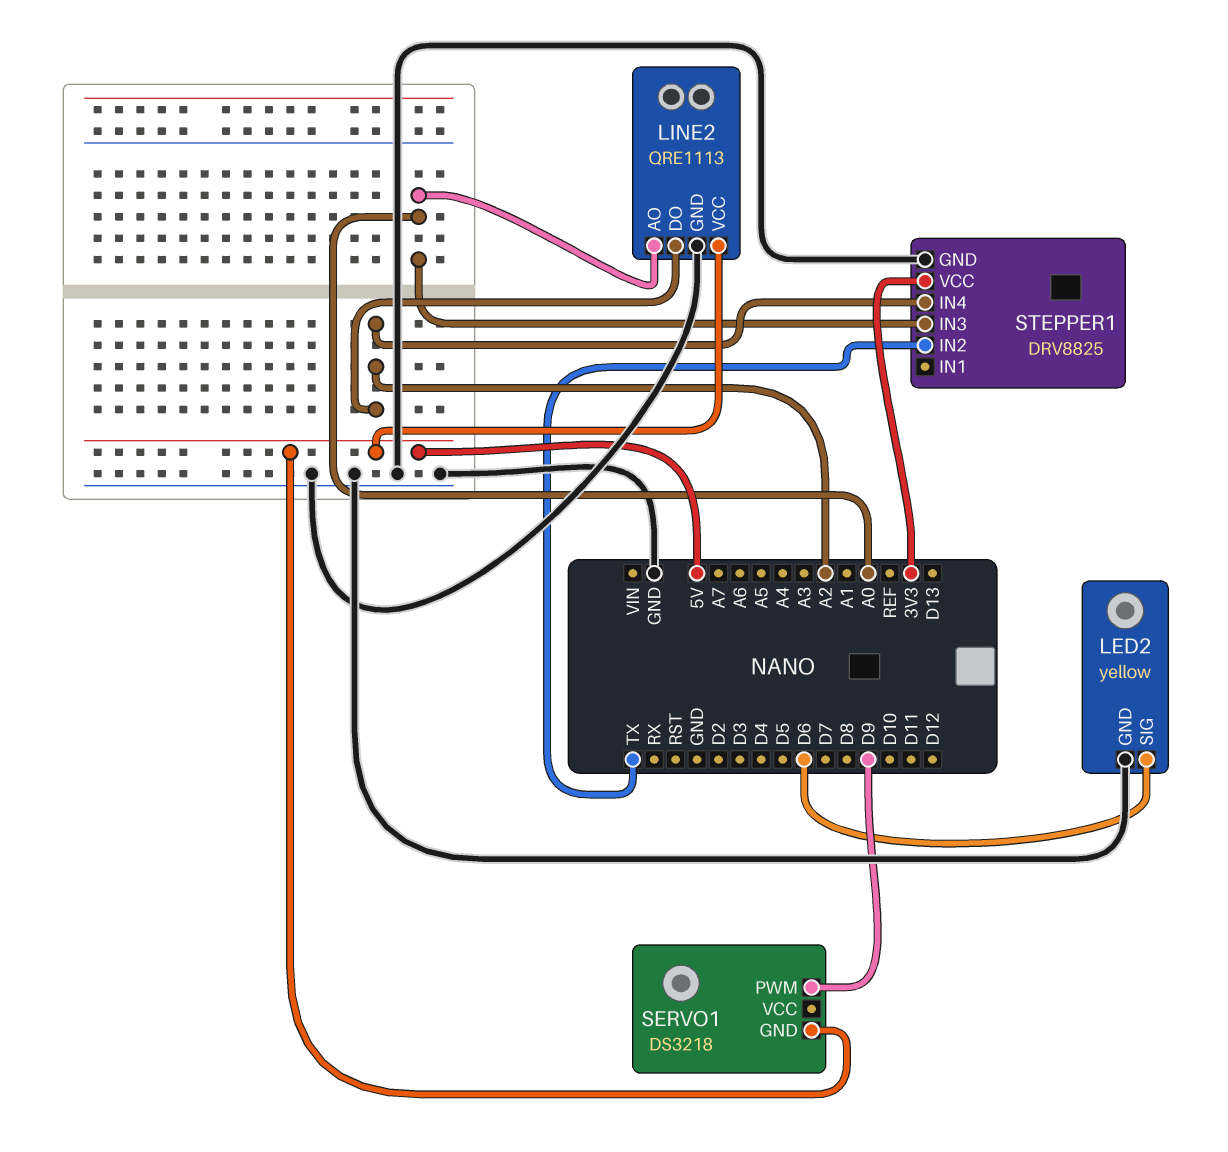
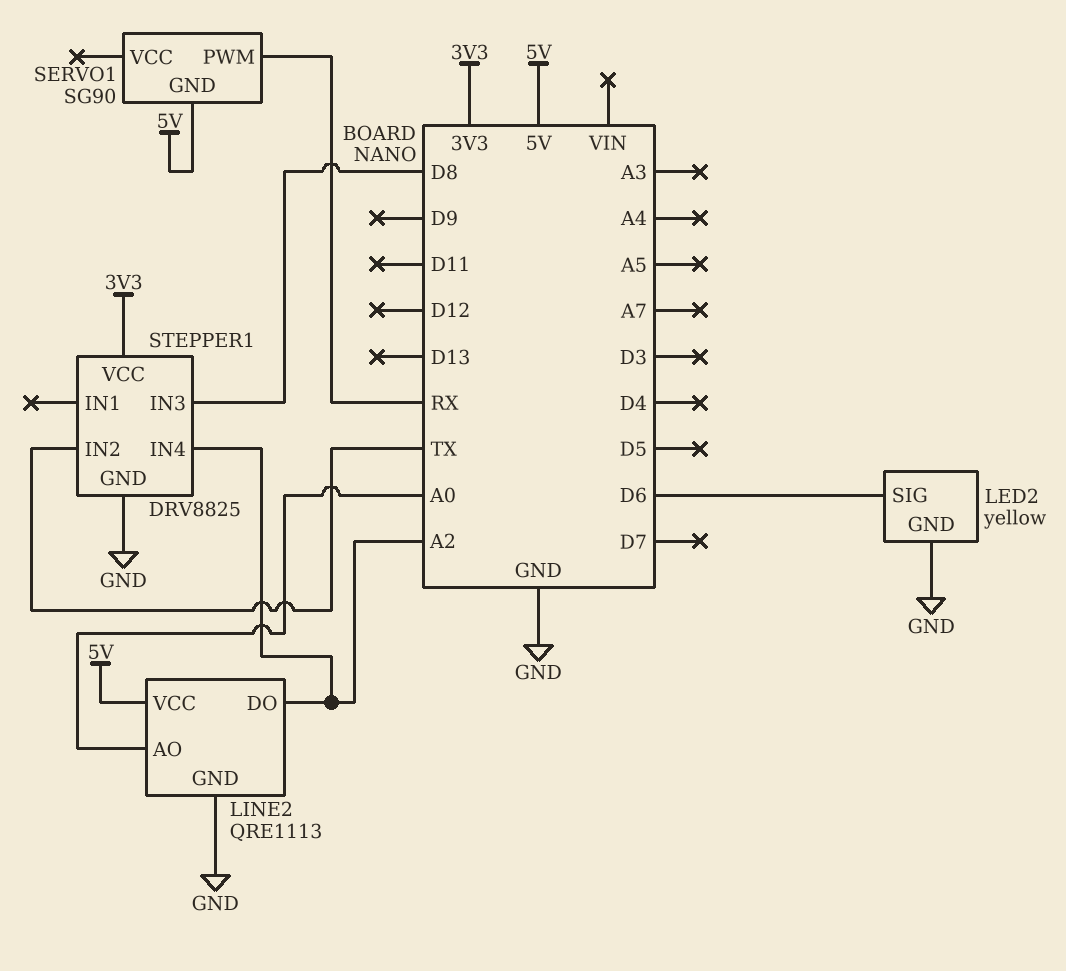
SERVO1: DS3218 -> SG90
SERVO1 pin PWM: D9 -> RX
STEPPER1 pin IN3: A0 -> D8

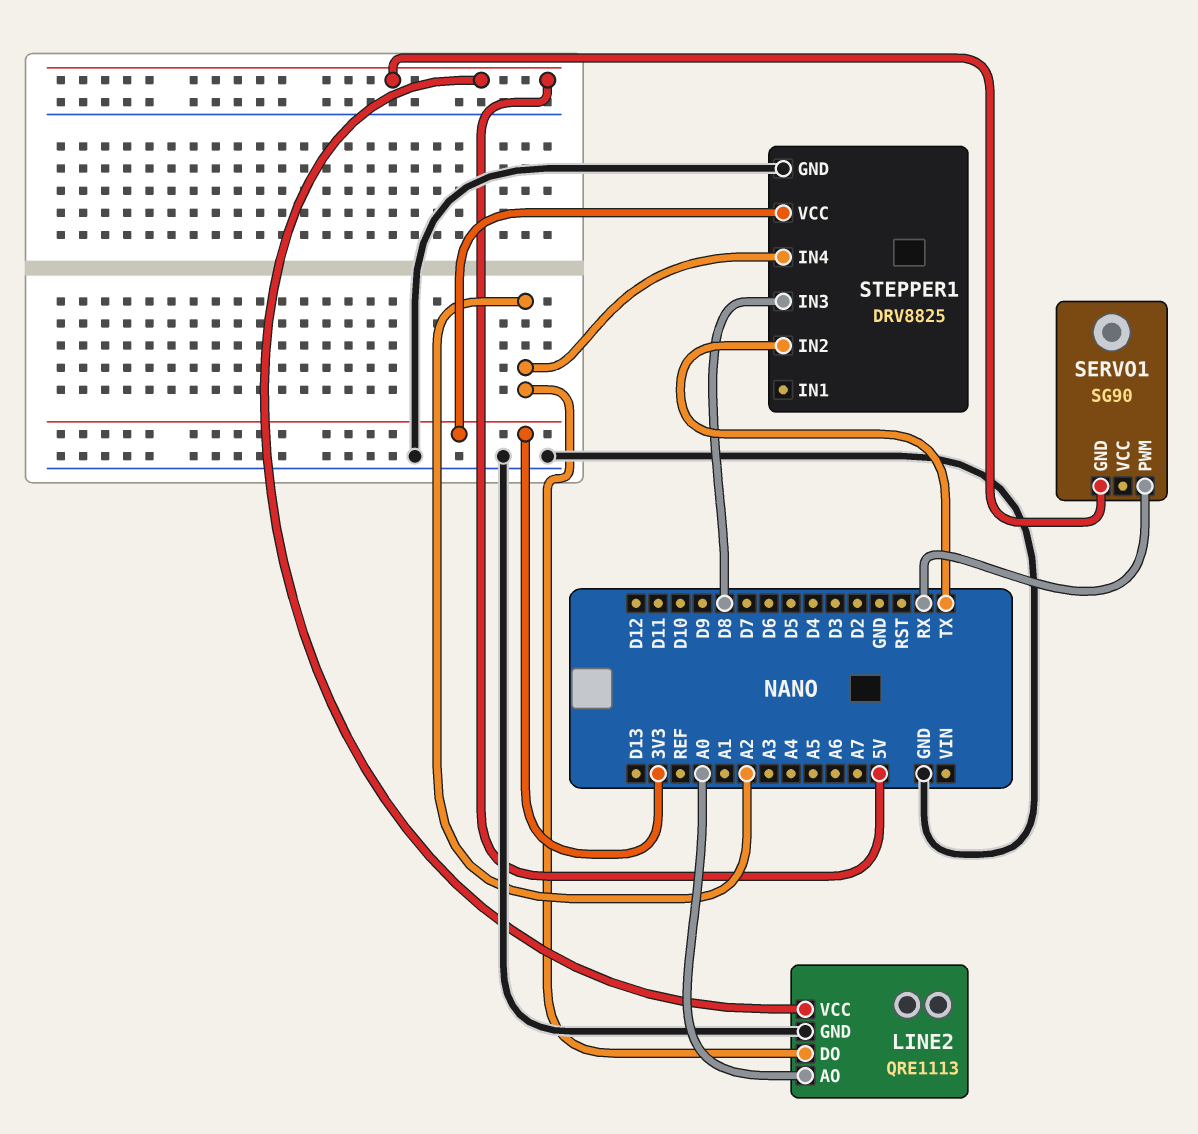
LED2: yellow -> none
LED2 pin GND: GND -> none
LED2 pin SIG: D6 -> none

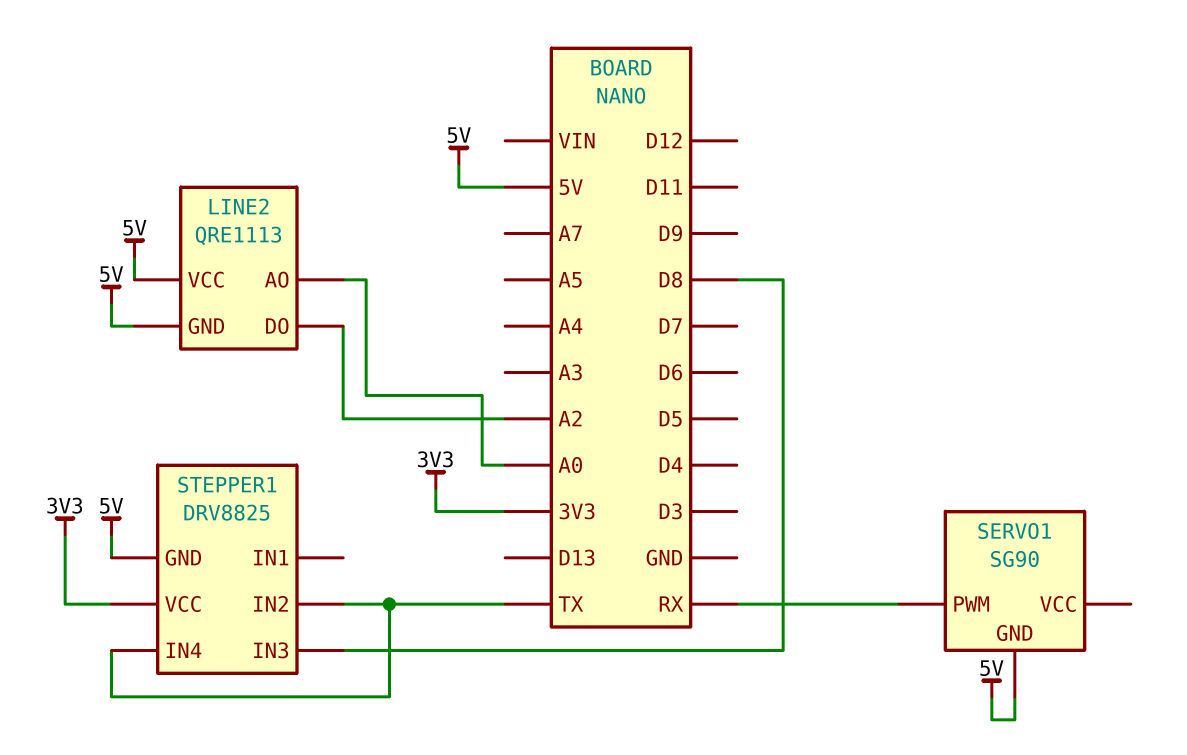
LINE2 pin GND: GND -> 5V
STEPPER1 pin GND: GND -> 5V
STEPPER1 pin IN4: A2 -> TX

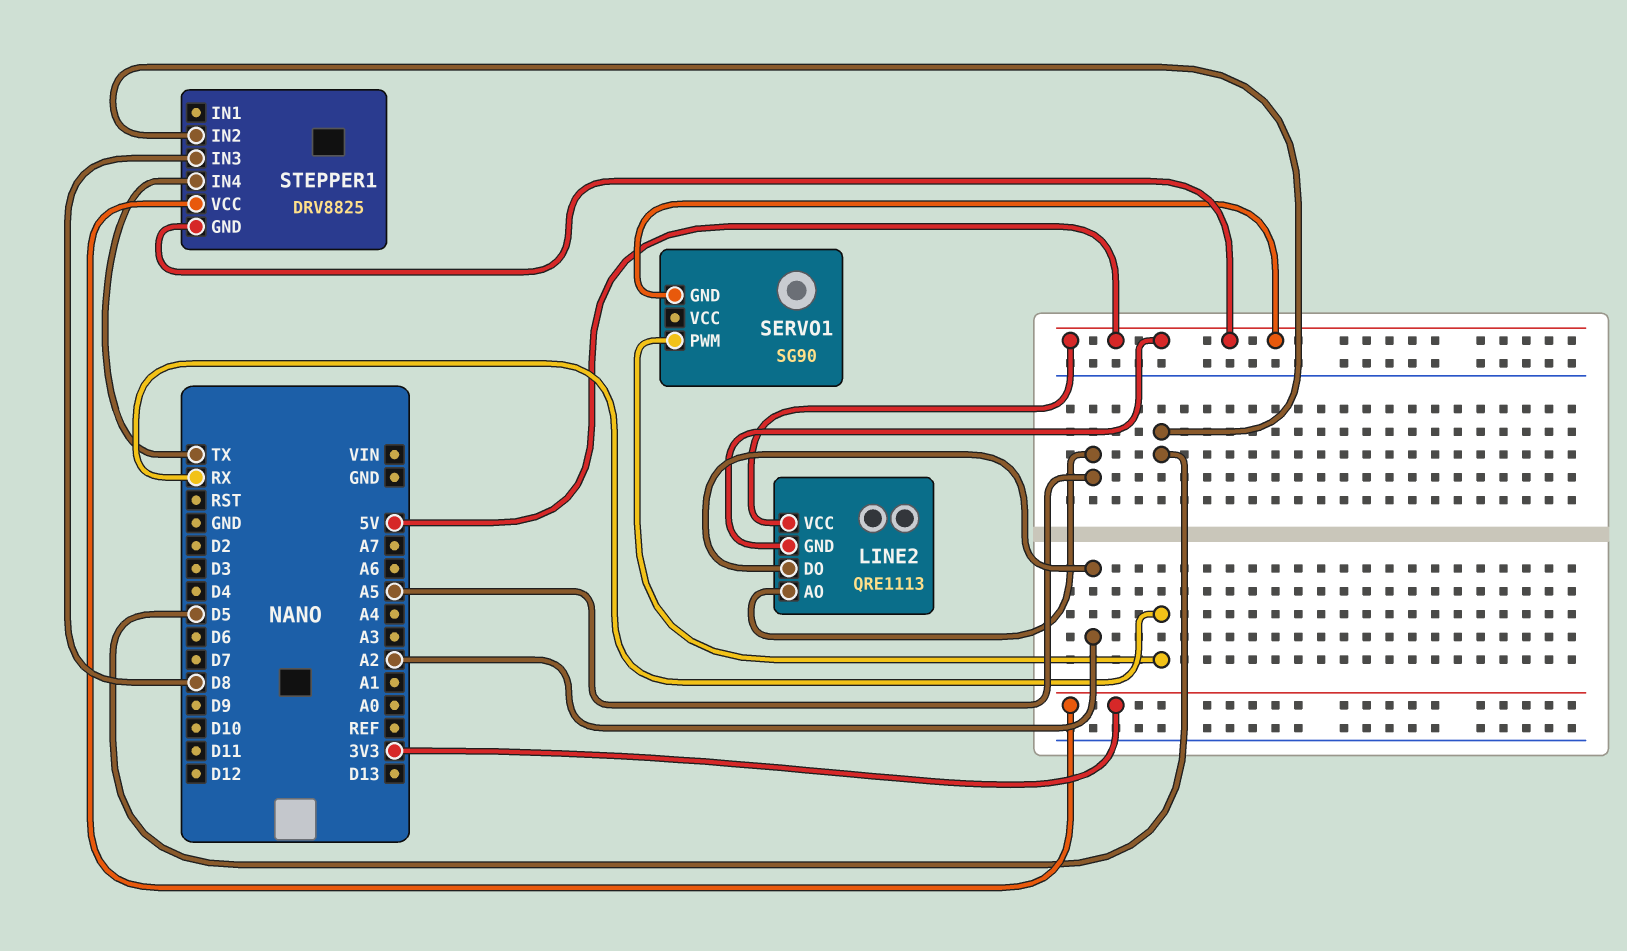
LINE2 pin AO: A0 -> A5
STEPPER1 pin IN2: TX -> D5

